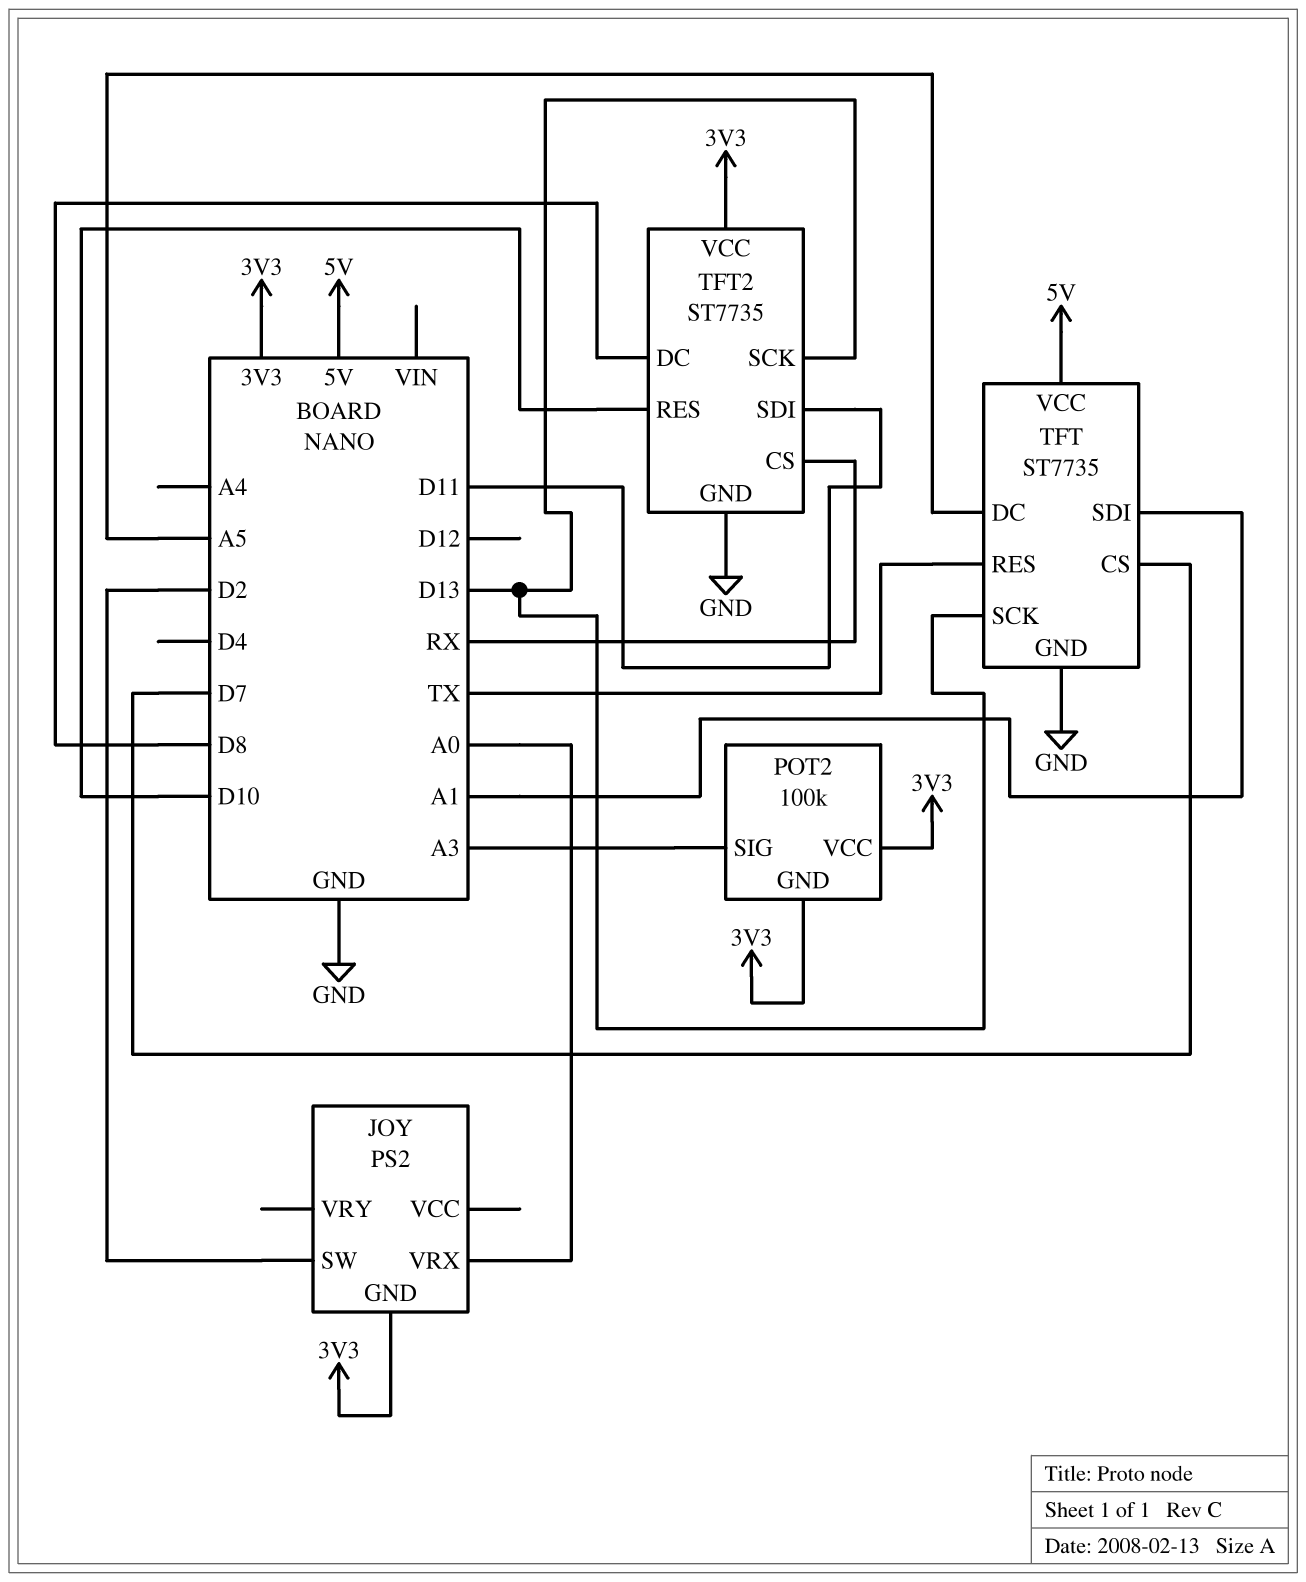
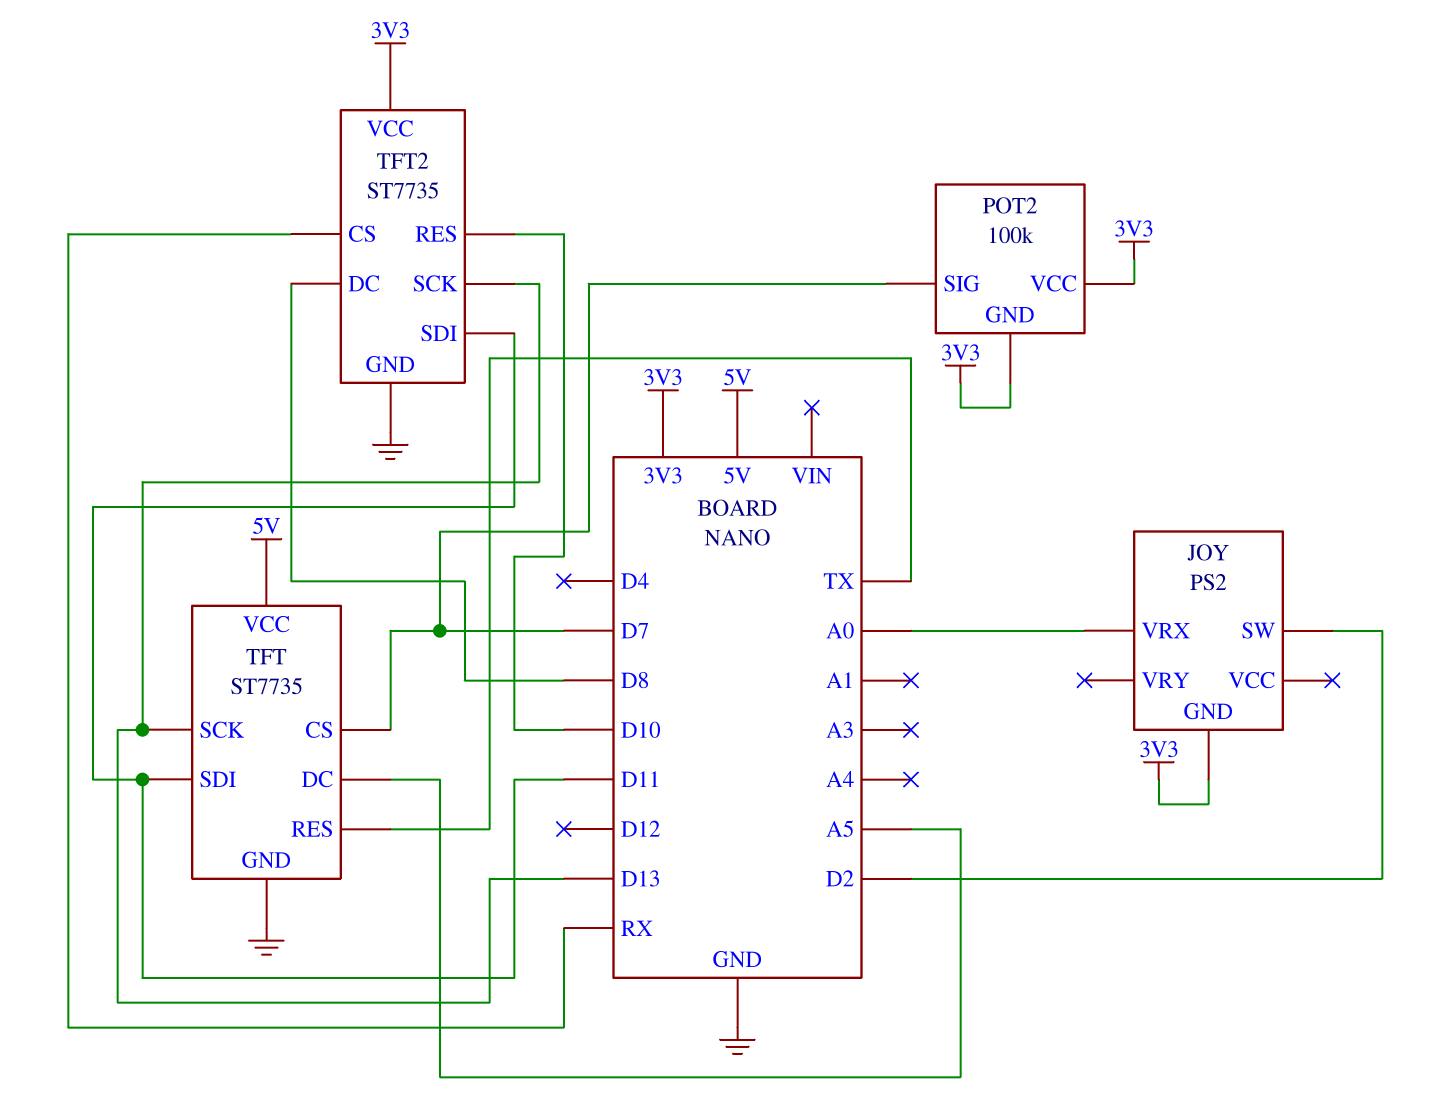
POT2 pin SIG: A3 -> D7
TFT pin SDI: A1 -> D11

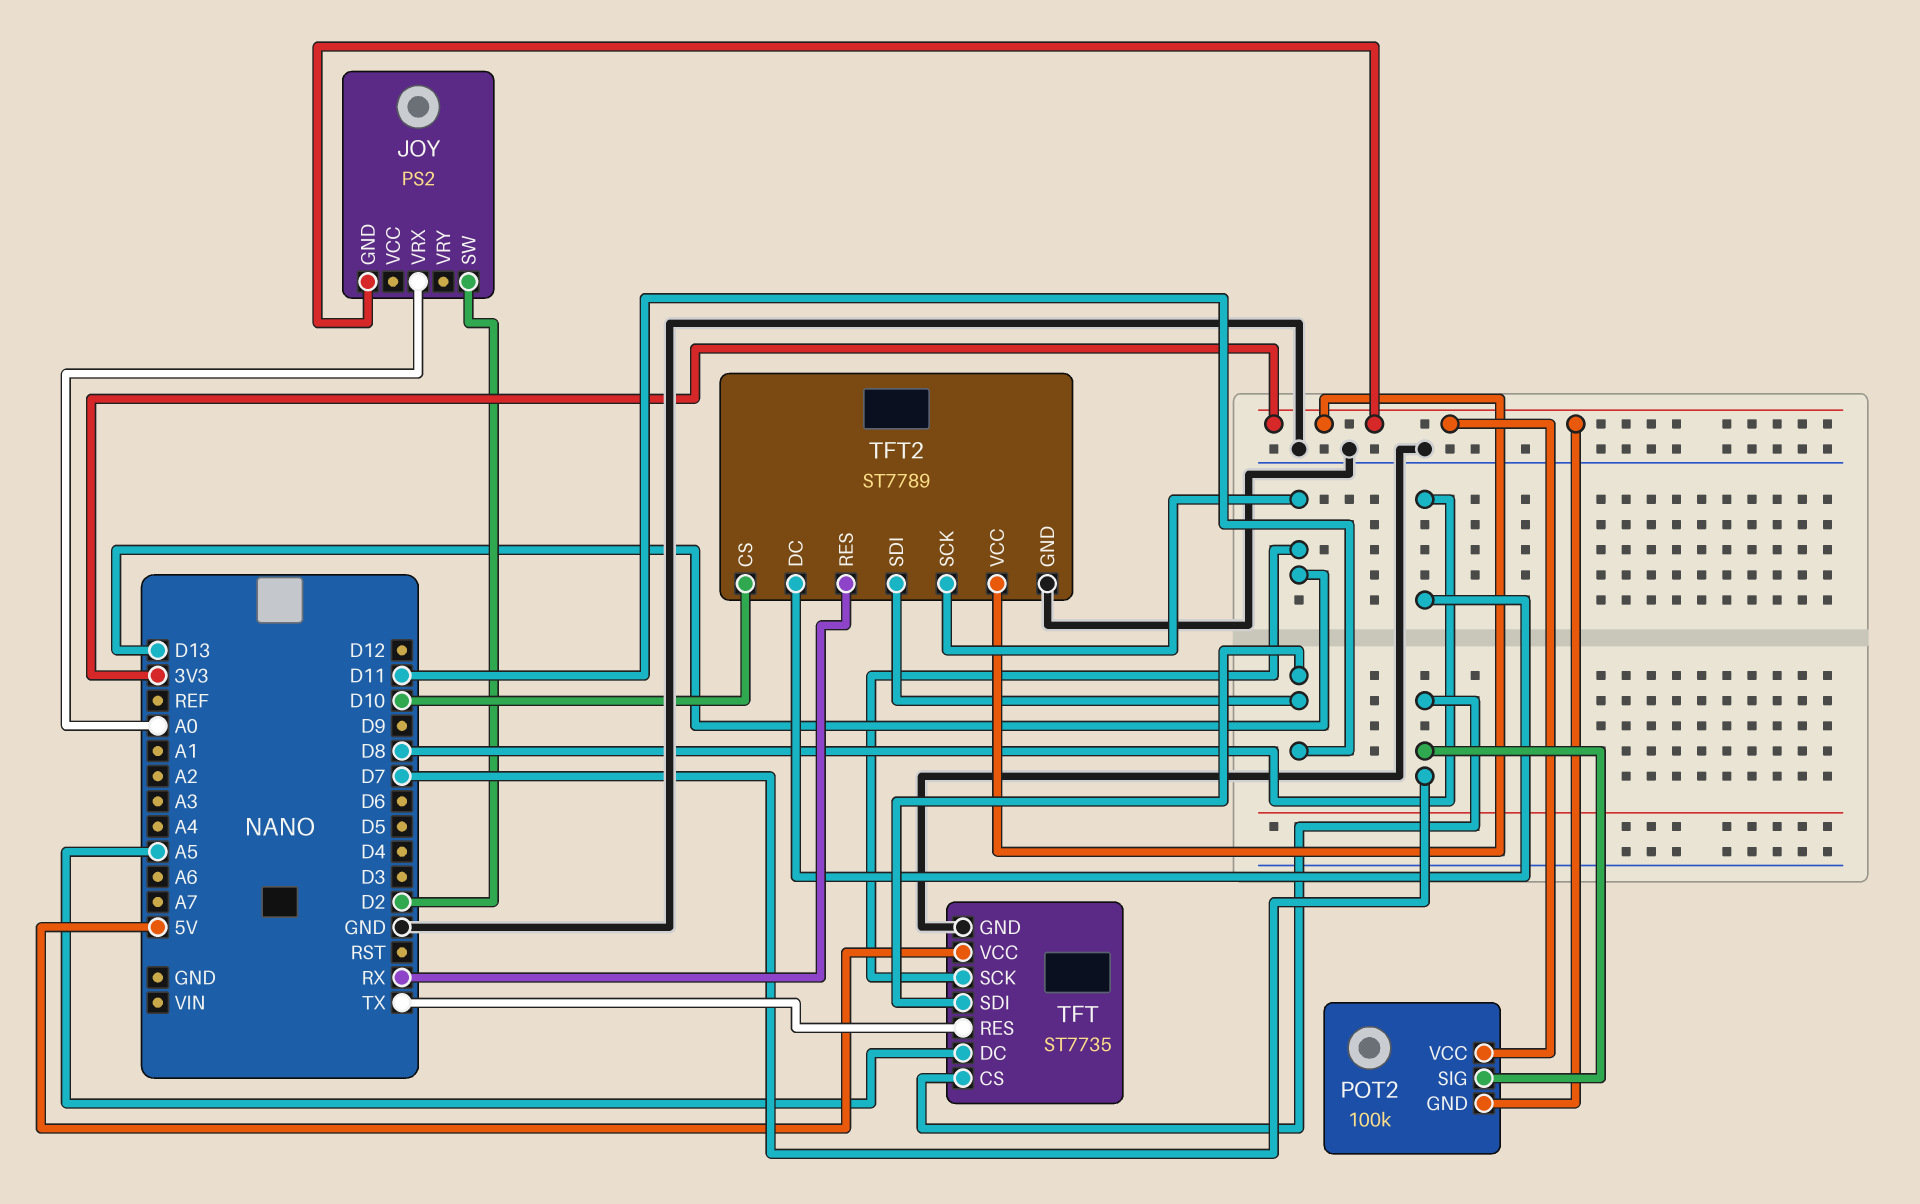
TFT2: ST7735 -> ST7789
TFT2 pin CS: RX -> D10
TFT2 pin RES: D10 -> RX

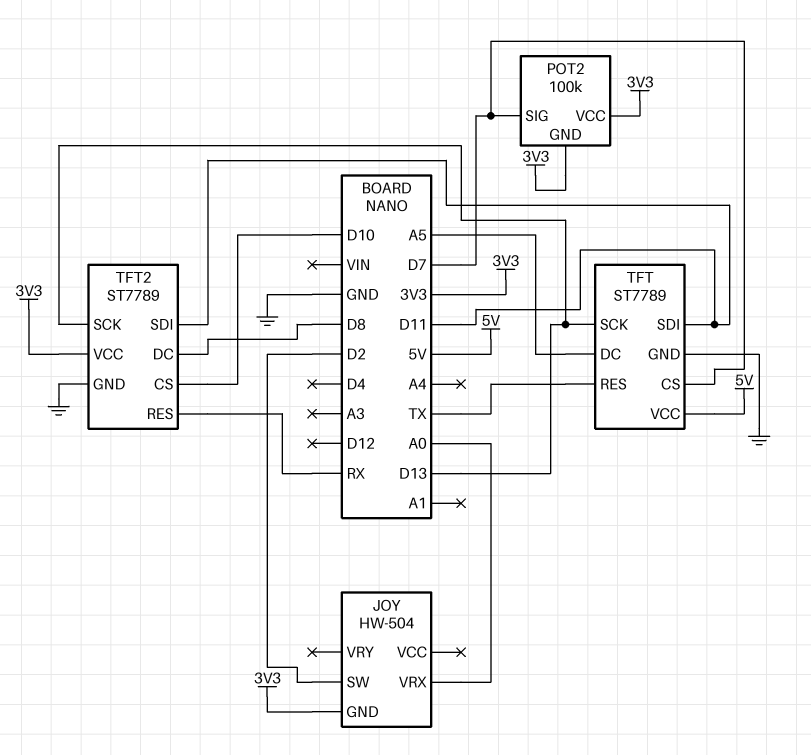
JOY: PS2 -> HW-504
TFT: ST7735 -> ST7789

